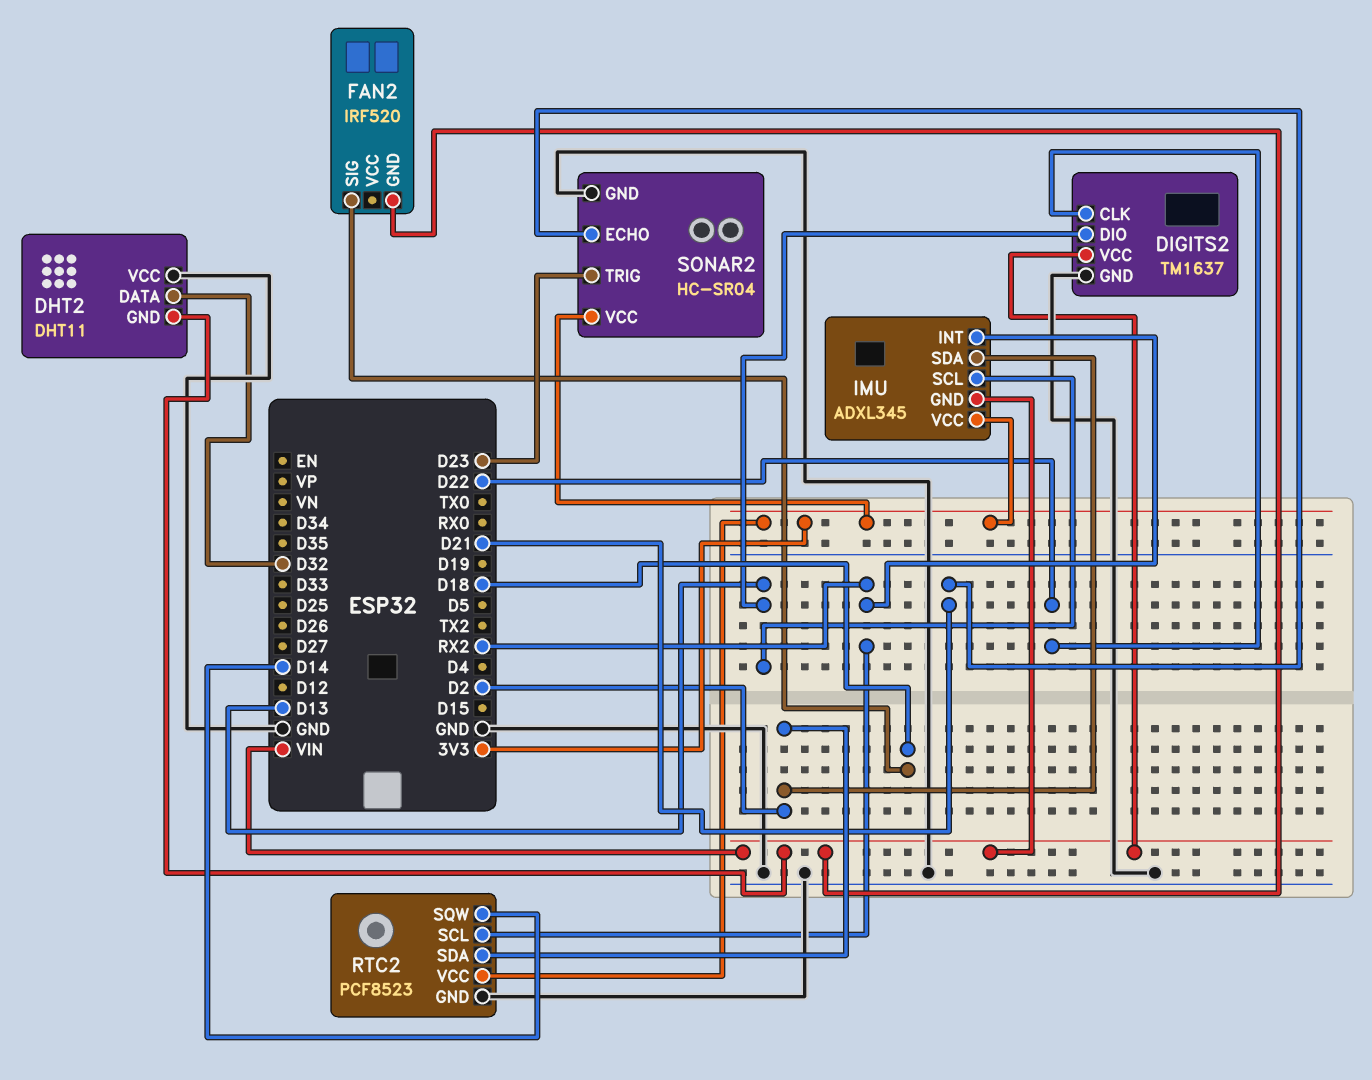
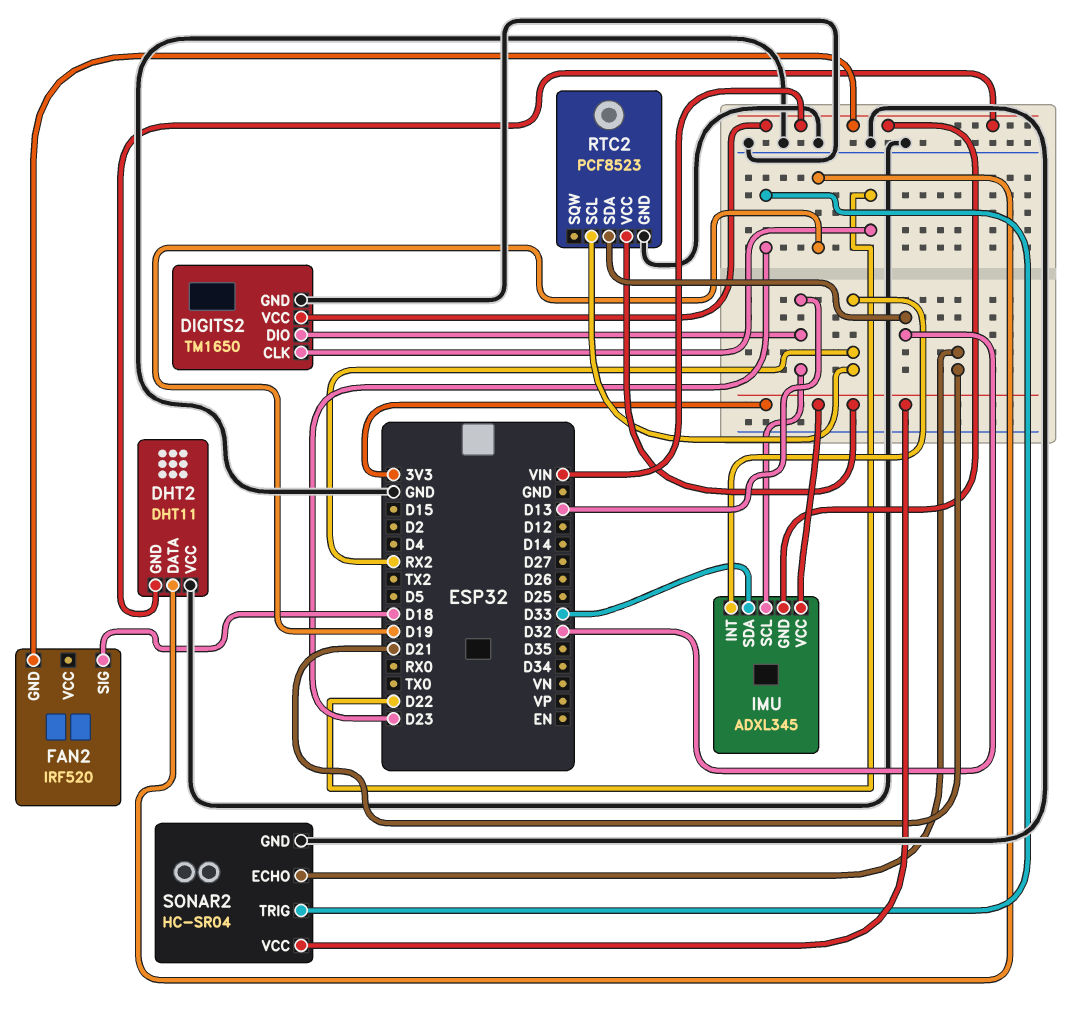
DHT2 pin DATA: D32 -> D19
DIGITS2: TM1637 -> TM1650
IMU pin SDA: D2 -> D33
RTC2 pin SDA: D2 -> D32
RTC2 pin SQW: D14 -> none

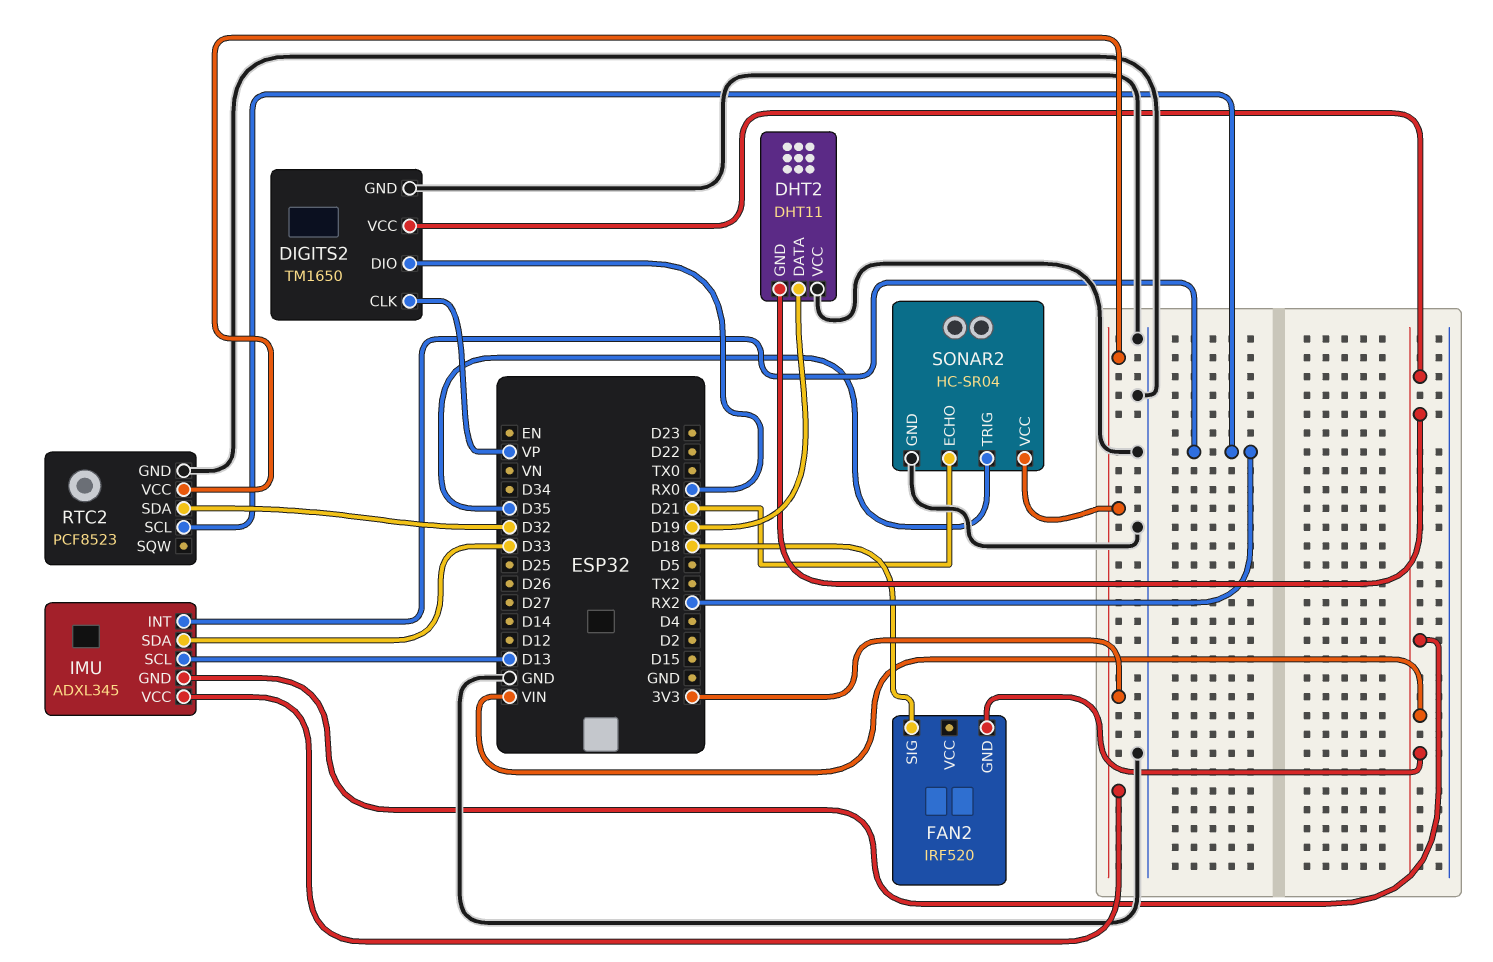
DIGITS2 pin CLK: D22 -> VP
DIGITS2 pin DIO: D13 -> RX0
SONAR2 pin TRIG: D23 -> D35

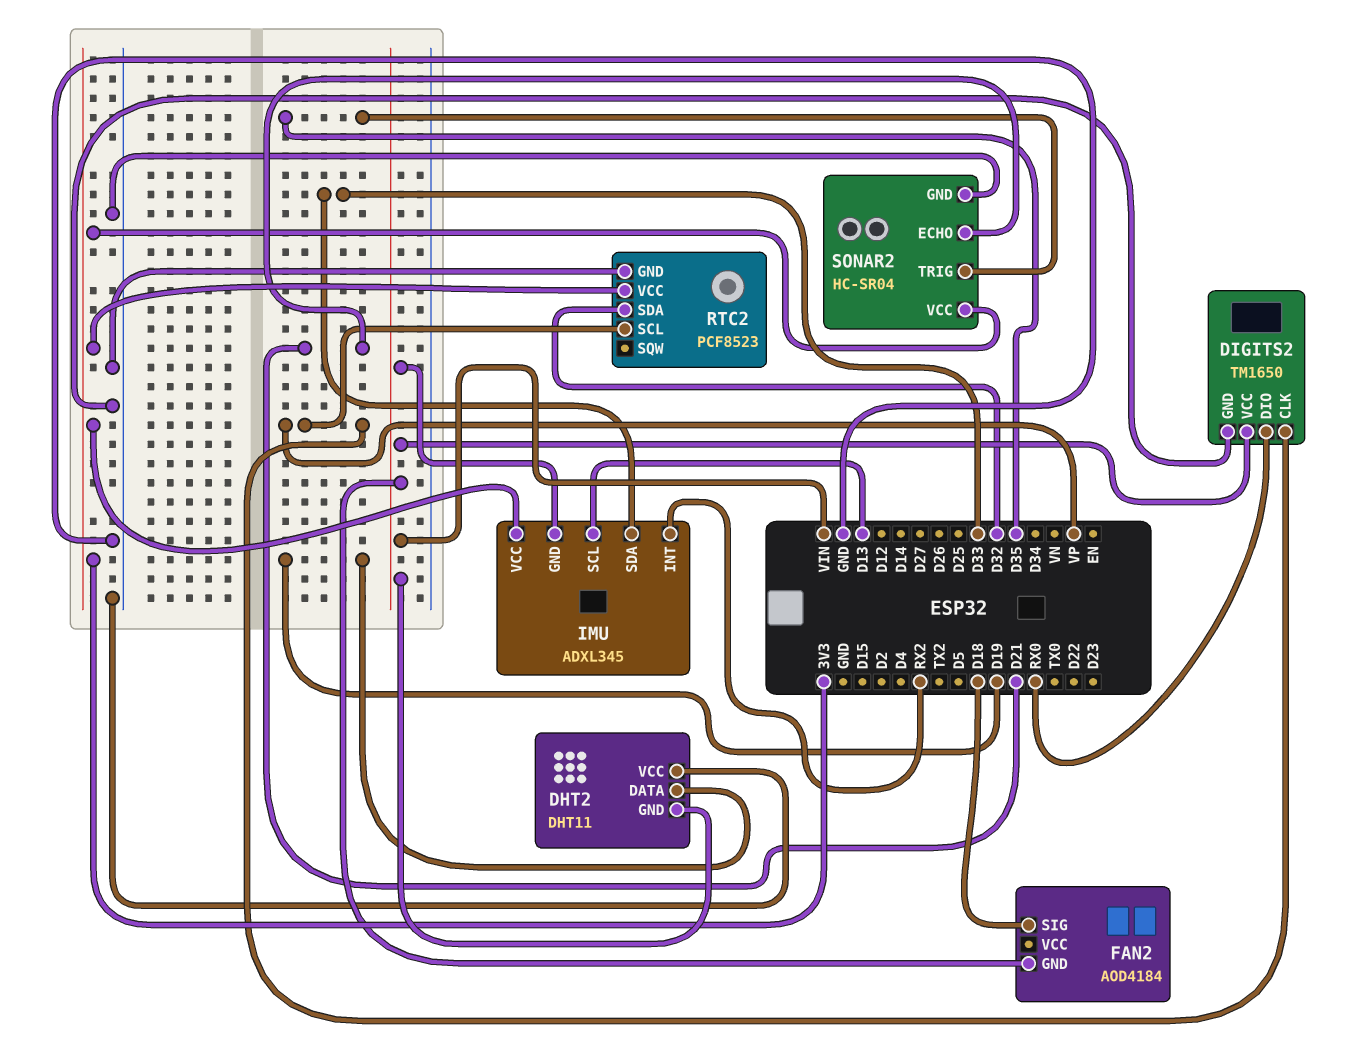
FAN2: IRF520 -> AOD4184
RTC2 pin SCL: RX2 -> VP

